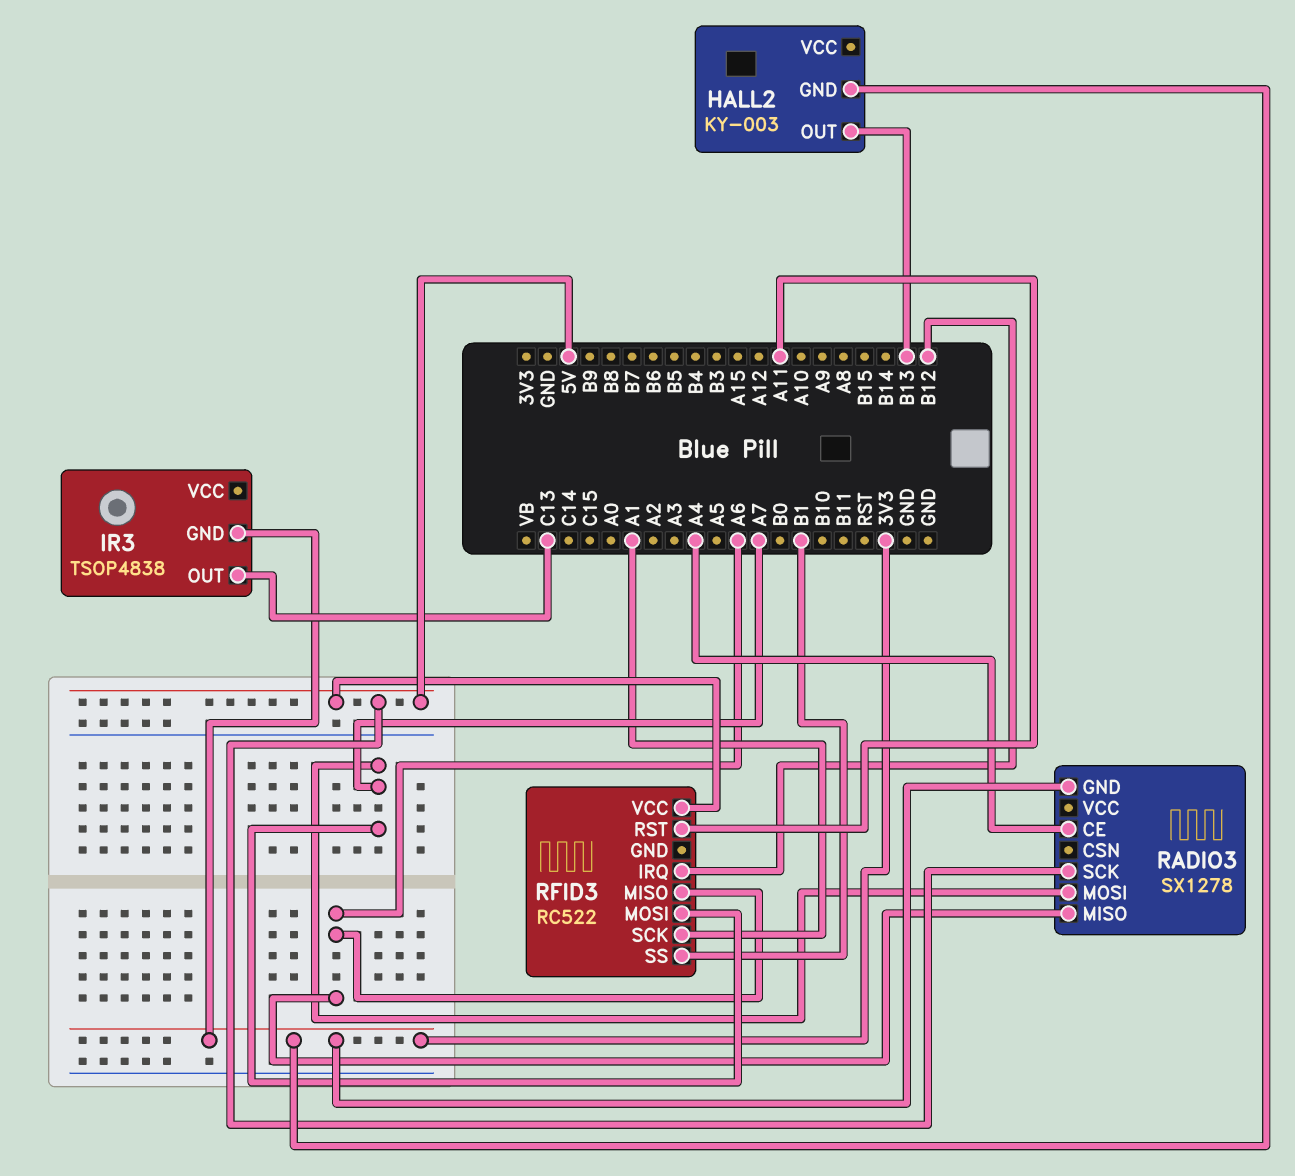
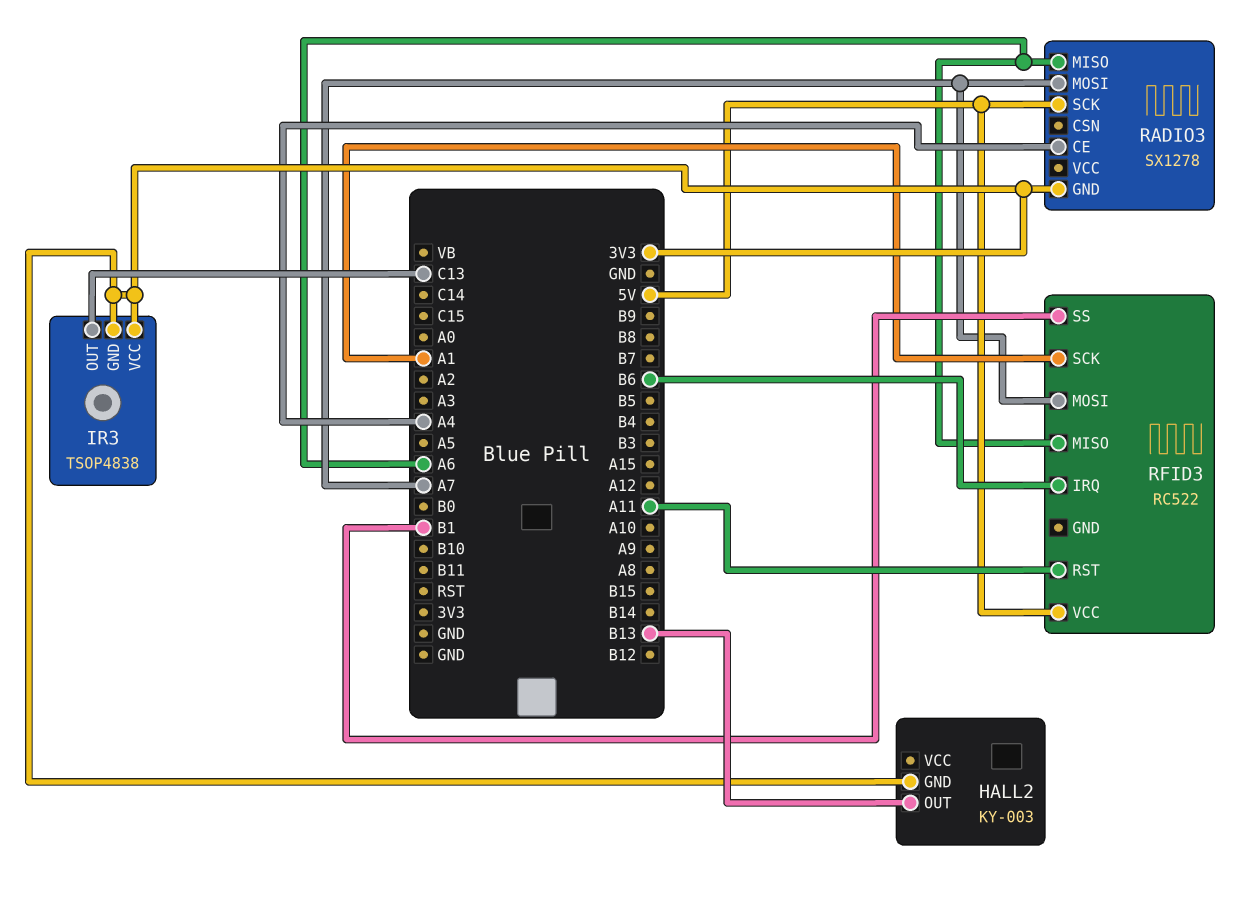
IR3 pin VCC: none -> 3V3
RFID3 pin IRQ: B12 -> B6

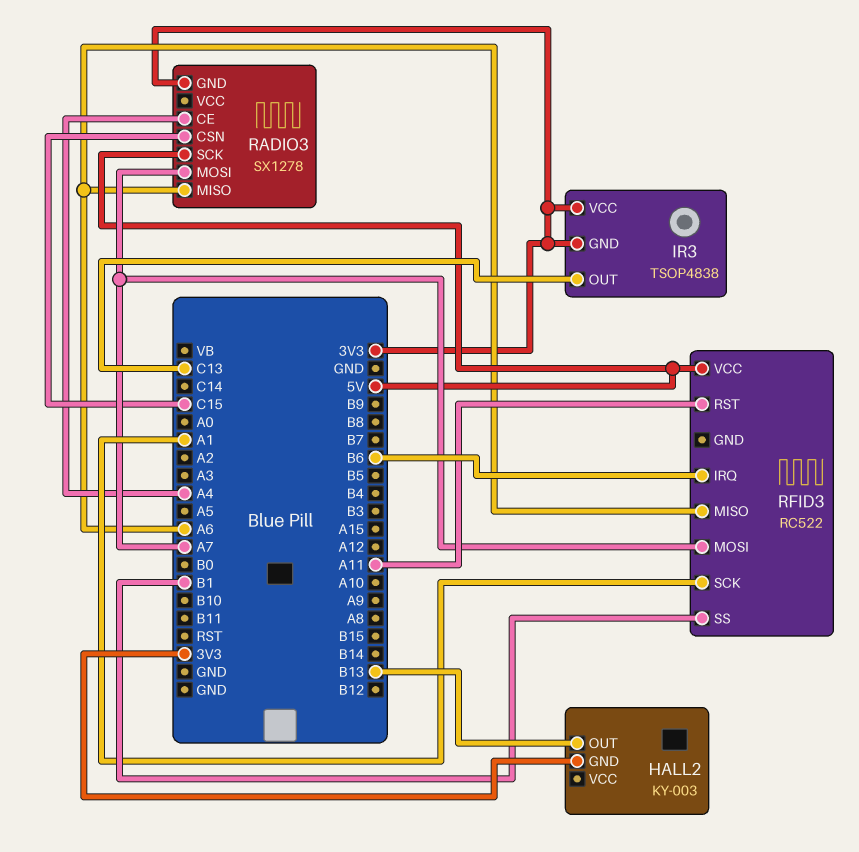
RADIO3 pin CSN: none -> C15

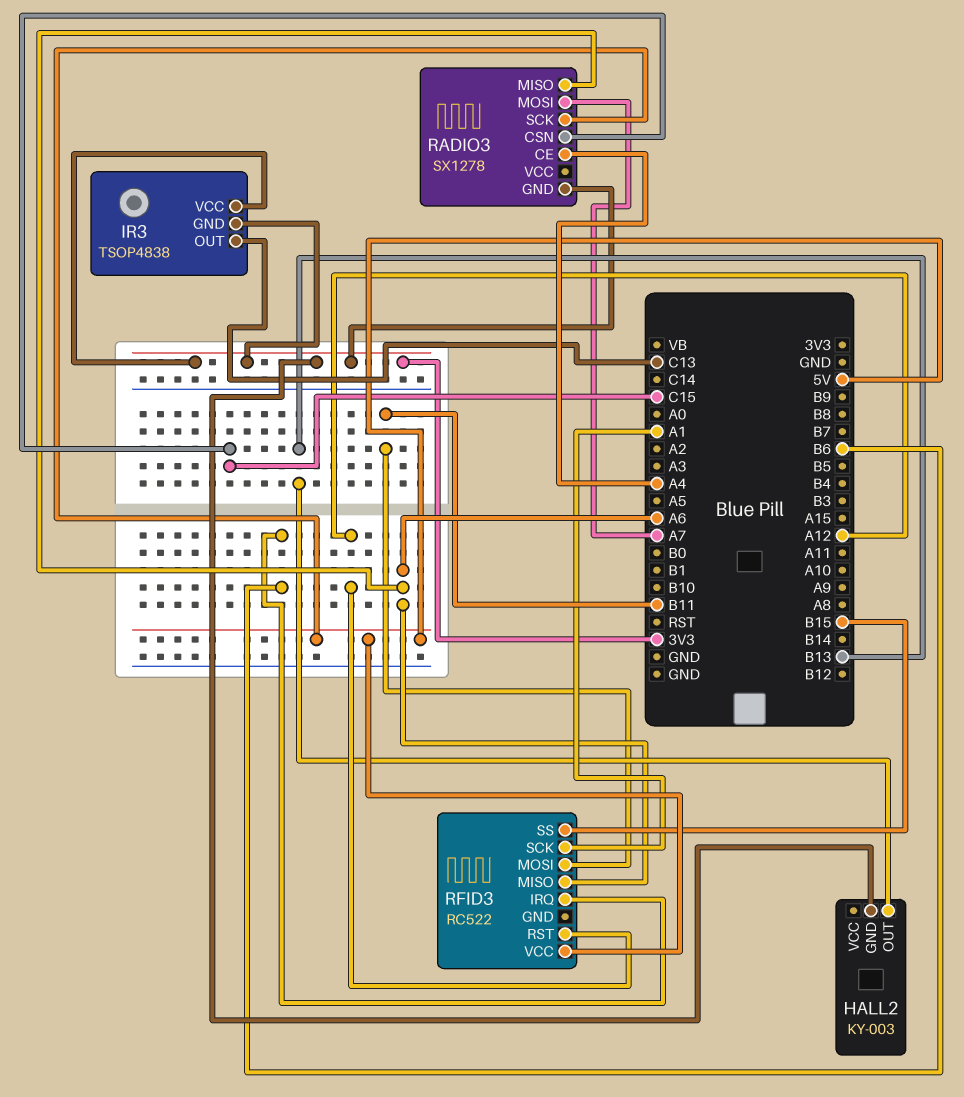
RFID3 pin MOSI: A7 -> B11
RFID3 pin RST: A11 -> A12
RFID3 pin SS: B1 -> B15

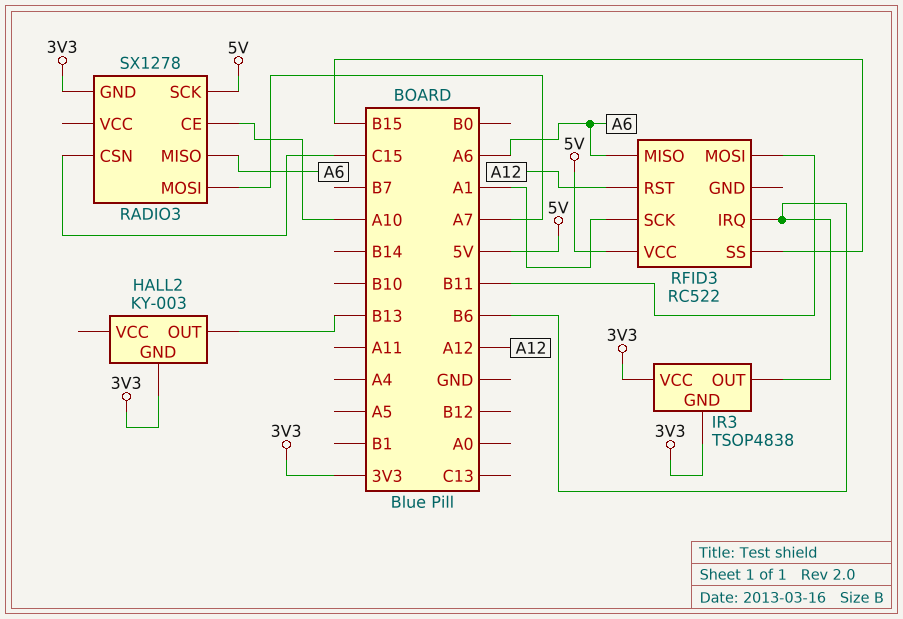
IR3 pin OUT: C13 -> B6
RADIO3 pin CE: A4 -> A10

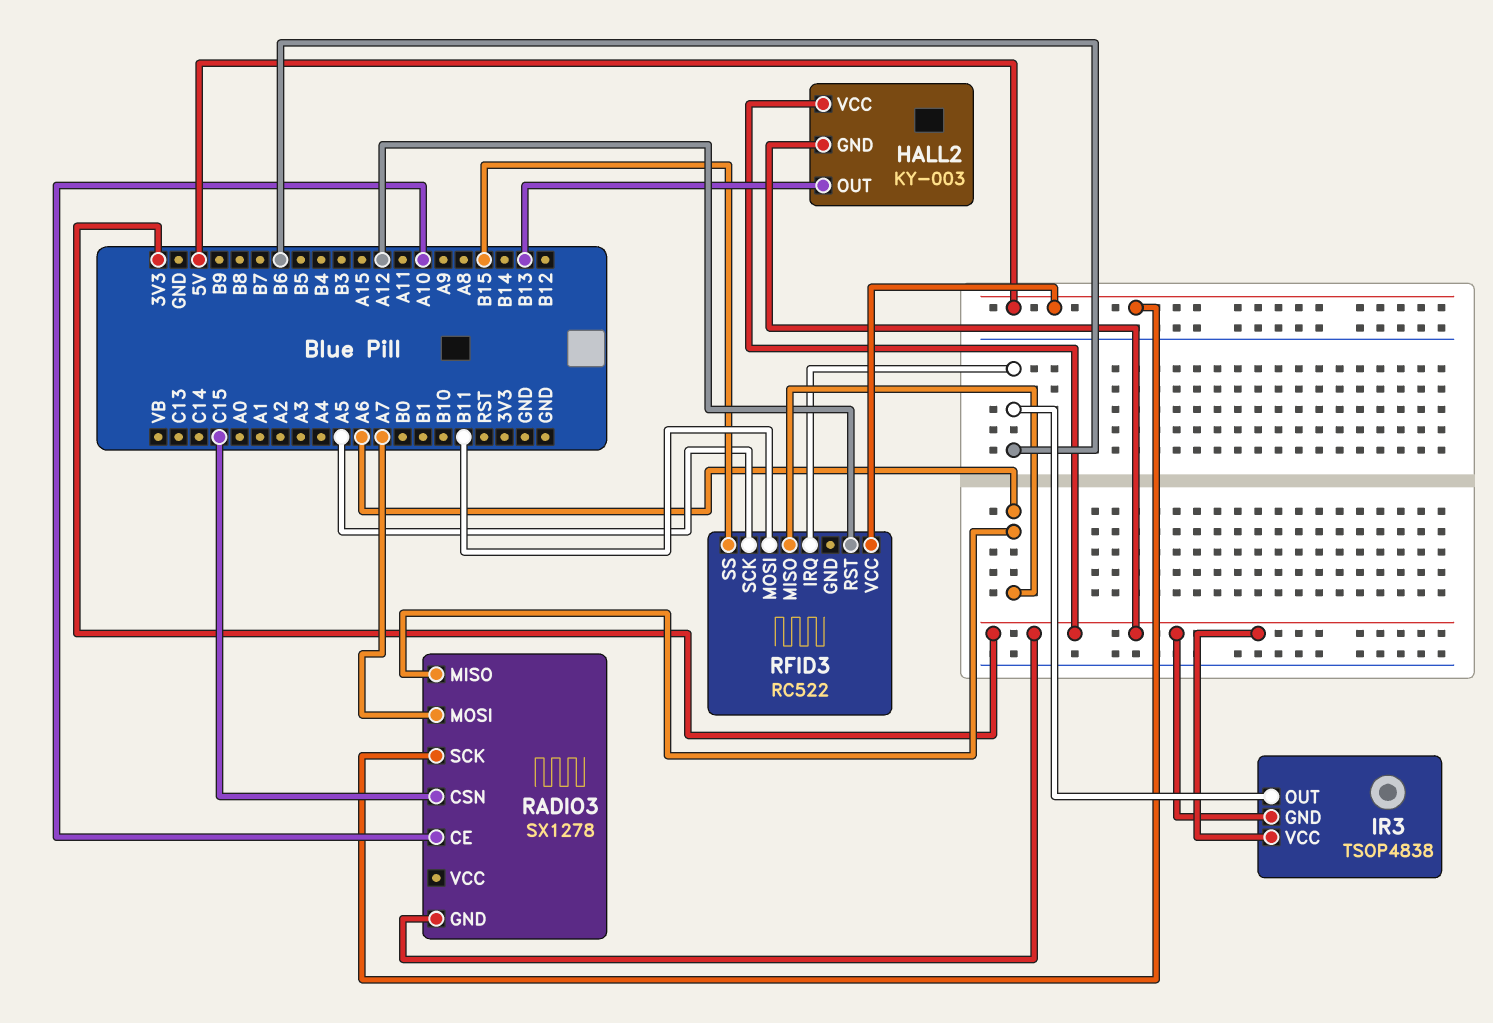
HALL2 pin VCC: none -> 3V3
RFID3 pin SCK: A1 -> A5

